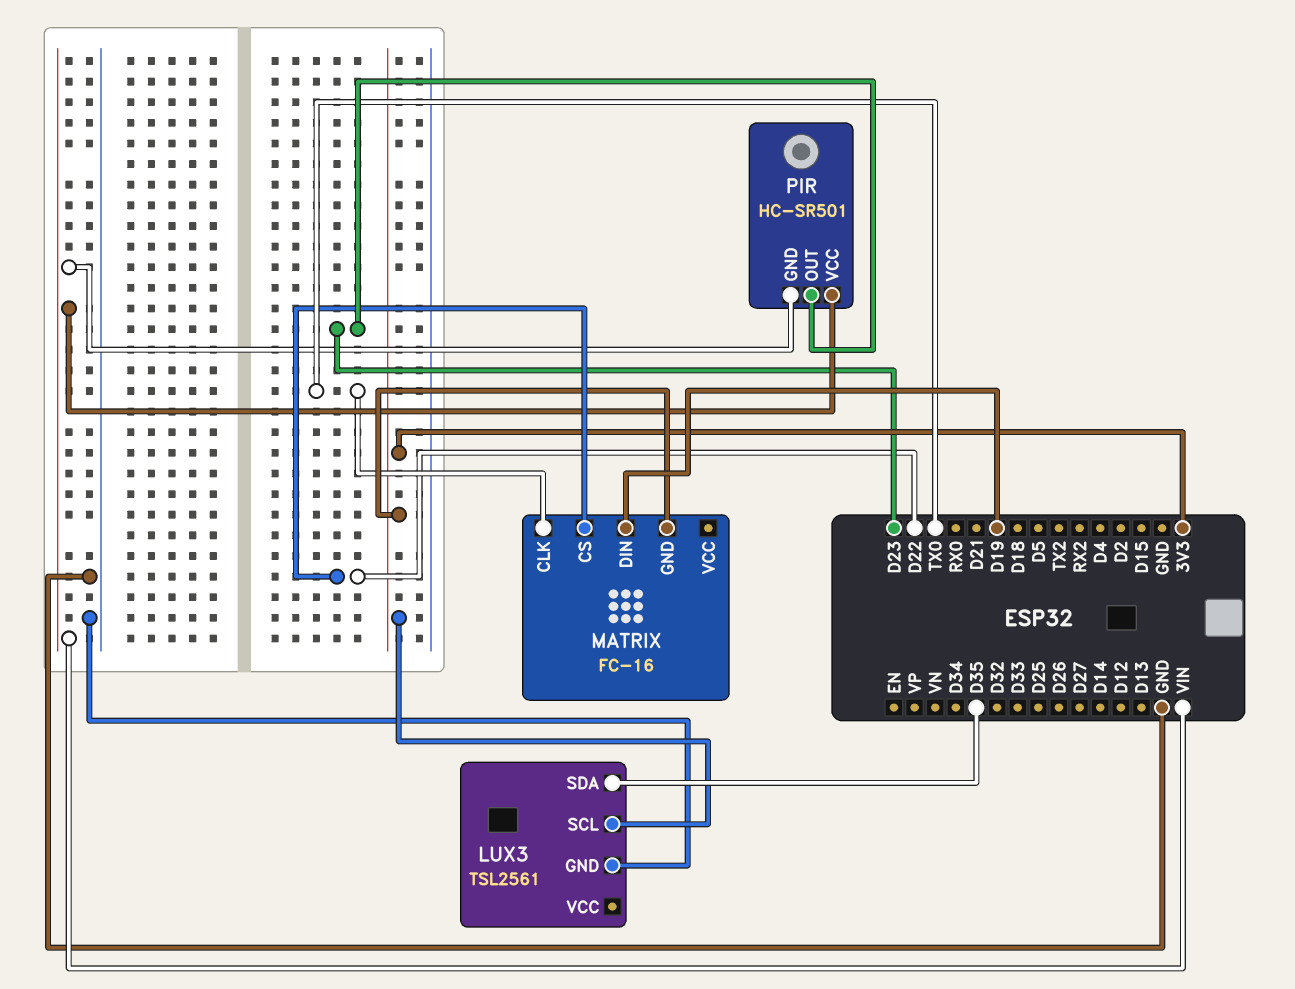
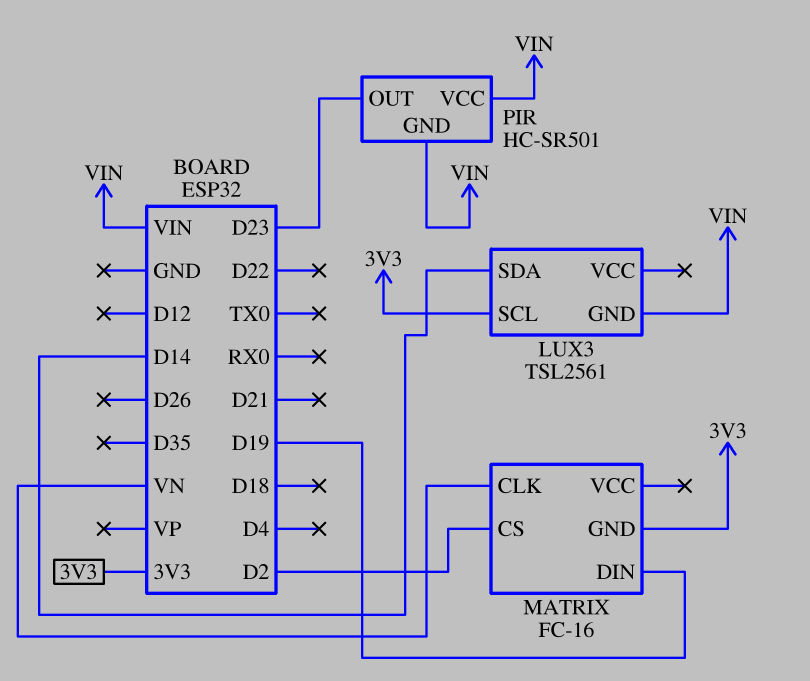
LUX3 pin GND: GND -> VIN
LUX3 pin SDA: D35 -> D14
MATRIX pin CLK: TX0 -> VN
MATRIX pin CS: D22 -> D2

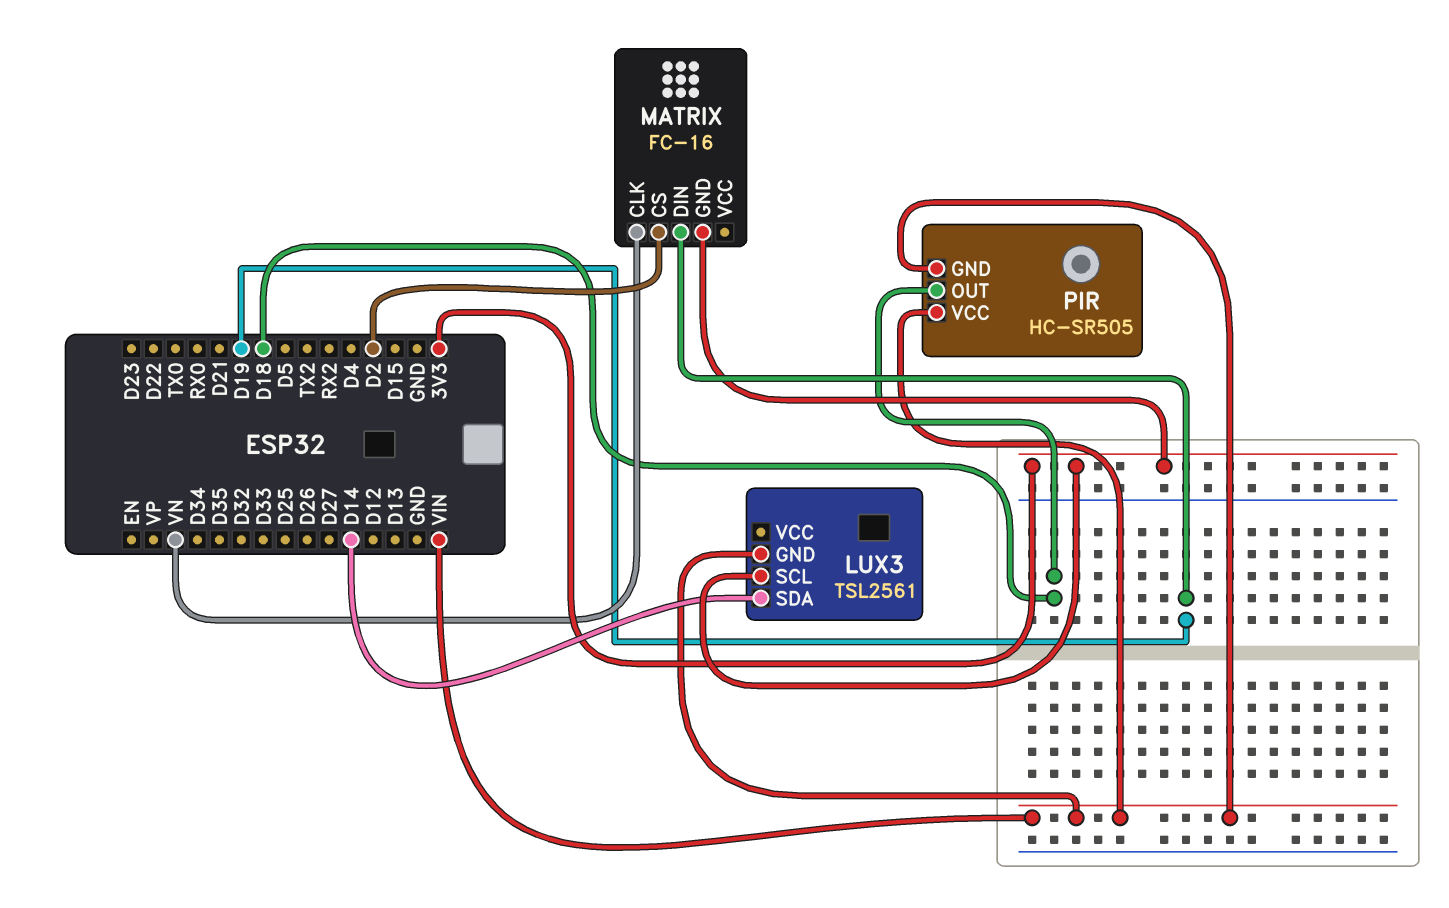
PIR: HC-SR501 -> HC-SR505
PIR pin OUT: D23 -> D18

